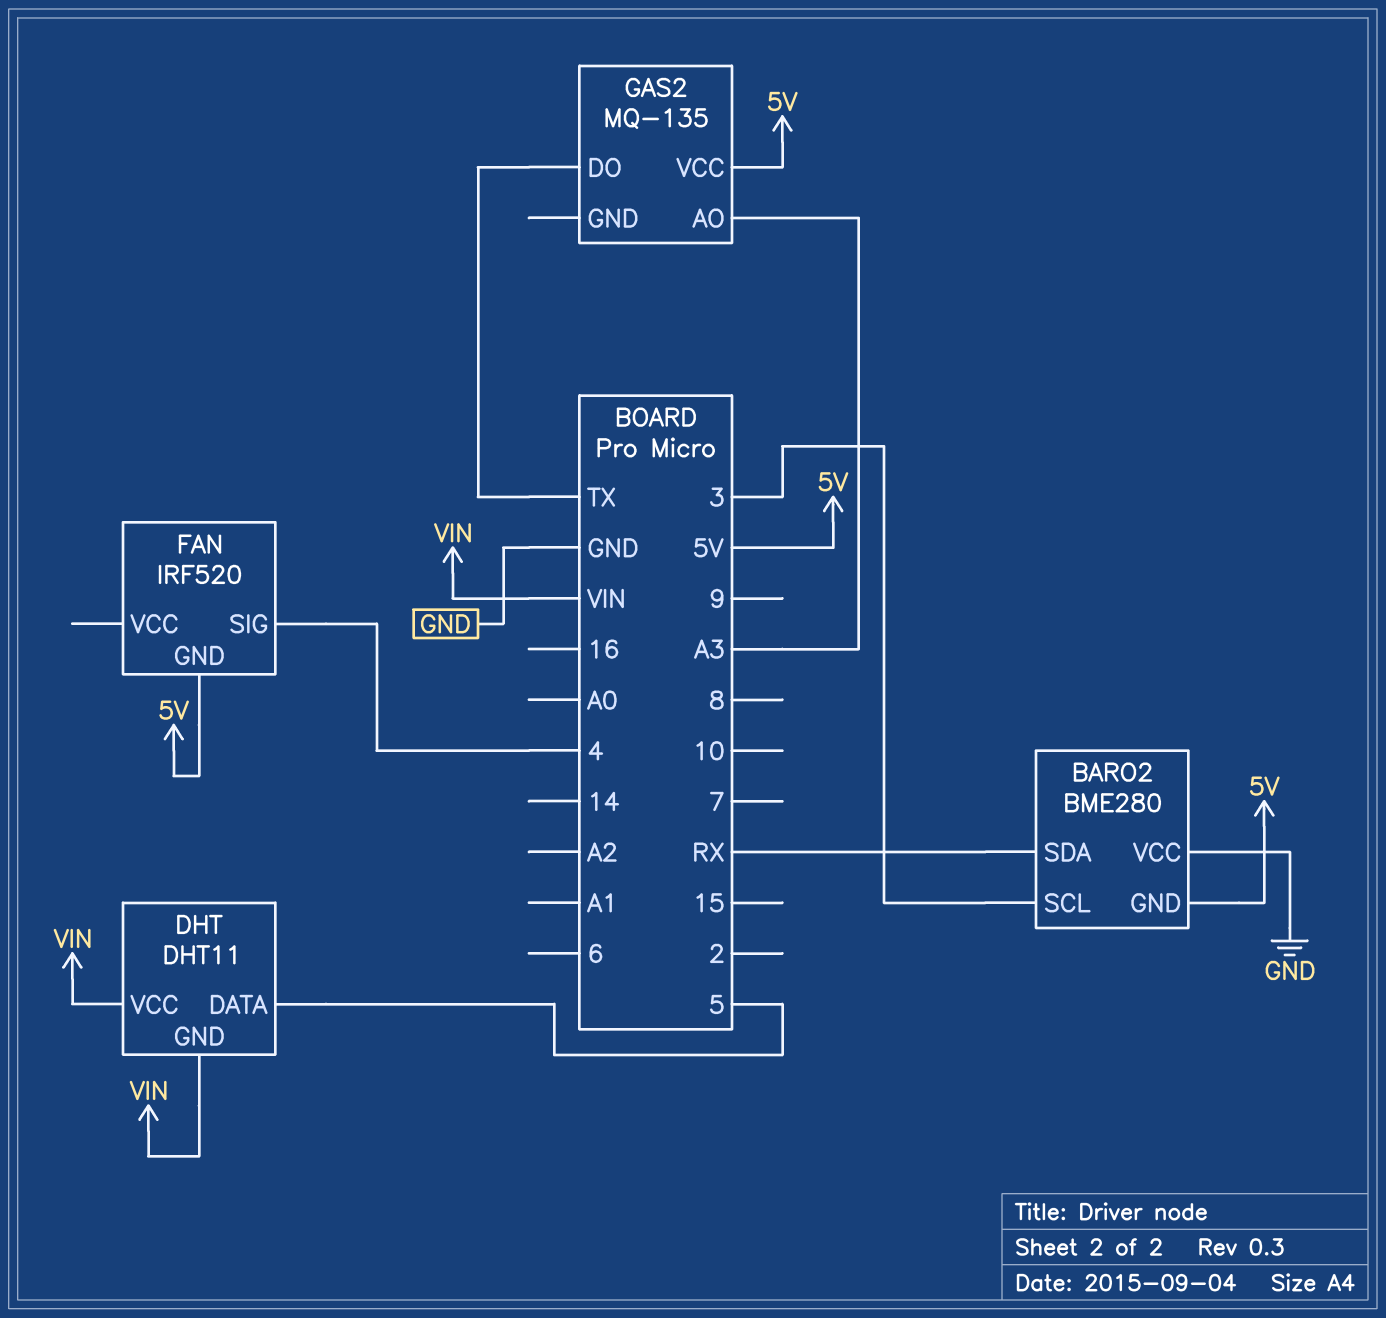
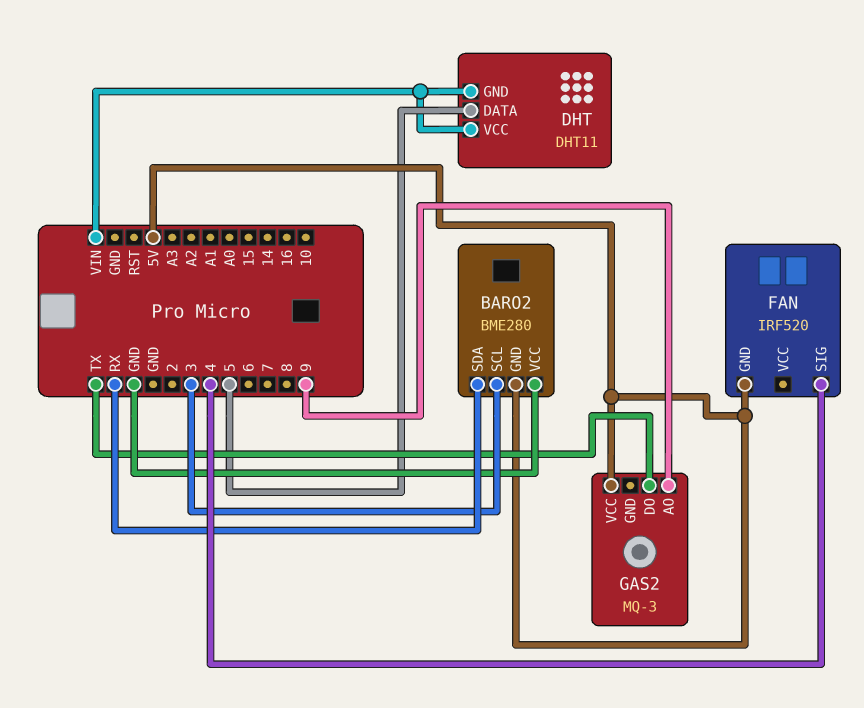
GAS2: MQ-135 -> MQ-3
GAS2 pin AO: A3 -> 9

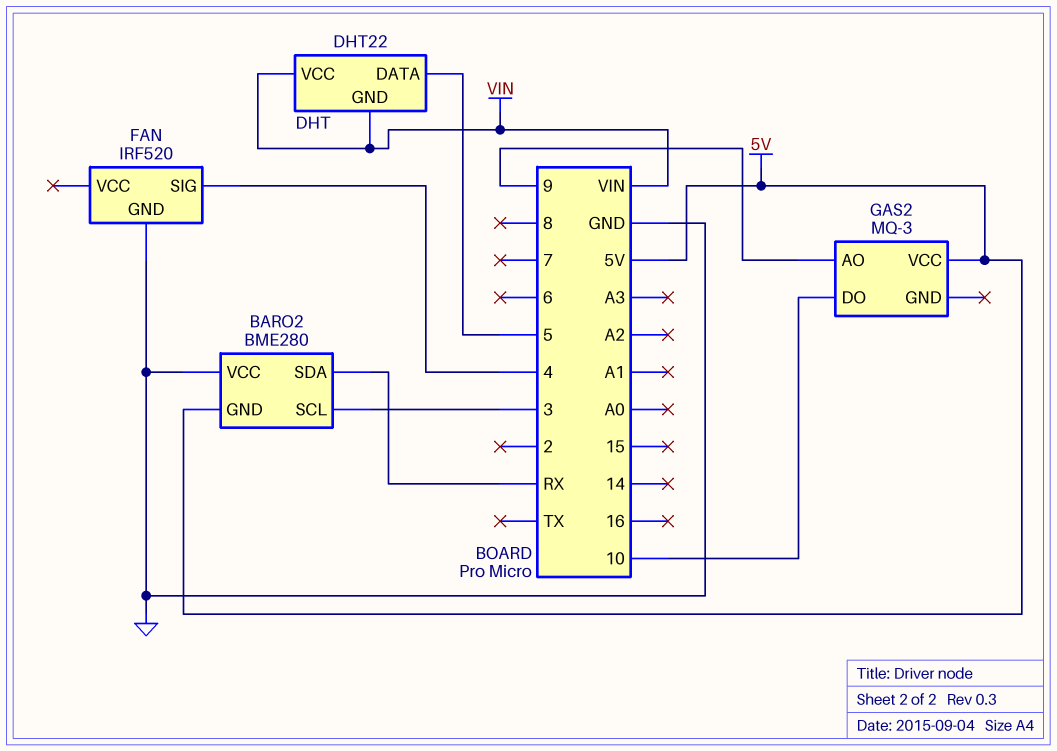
DHT: DHT11 -> DHT22
FAN pin GND: 5V -> GND
GAS2 pin DO: TX -> 10

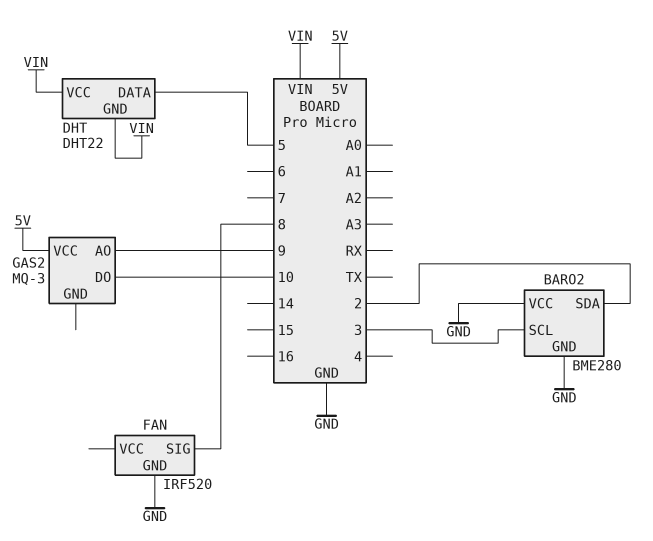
BARO2 pin GND: 5V -> GND
BARO2 pin SDA: RX -> 2
FAN pin SIG: 4 -> 8

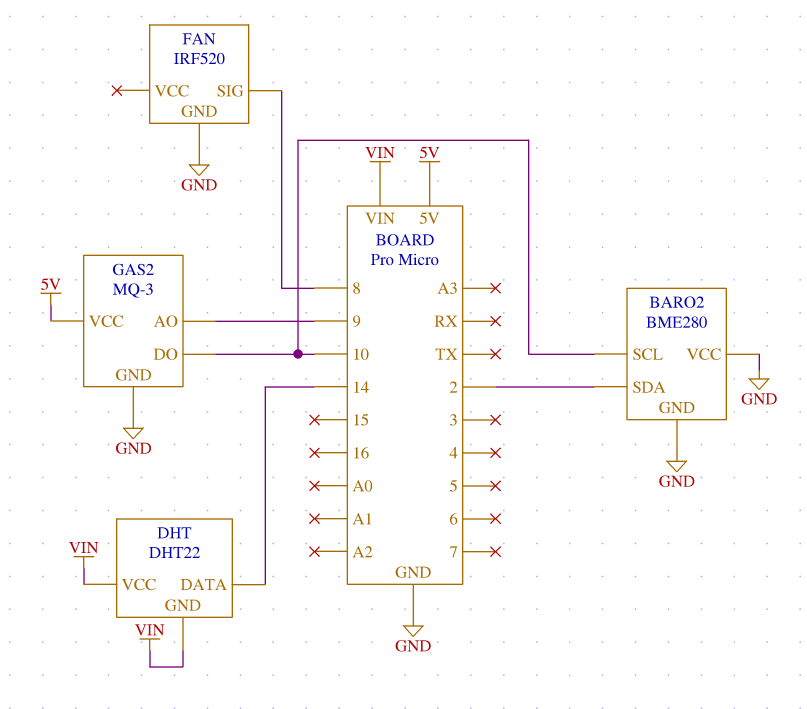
BARO2 pin SCL: 3 -> 10
DHT pin DATA: 5 -> 14
GAS2 pin GND: none -> GND

